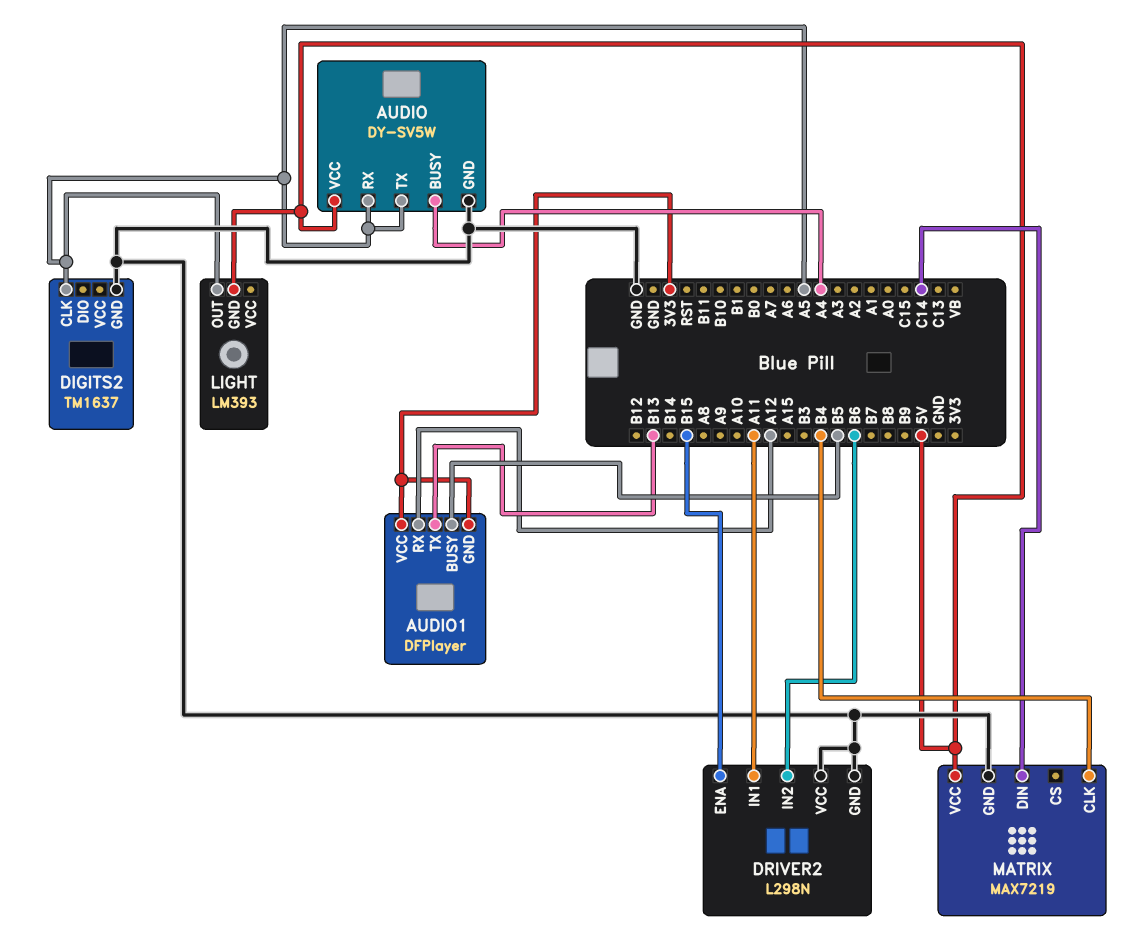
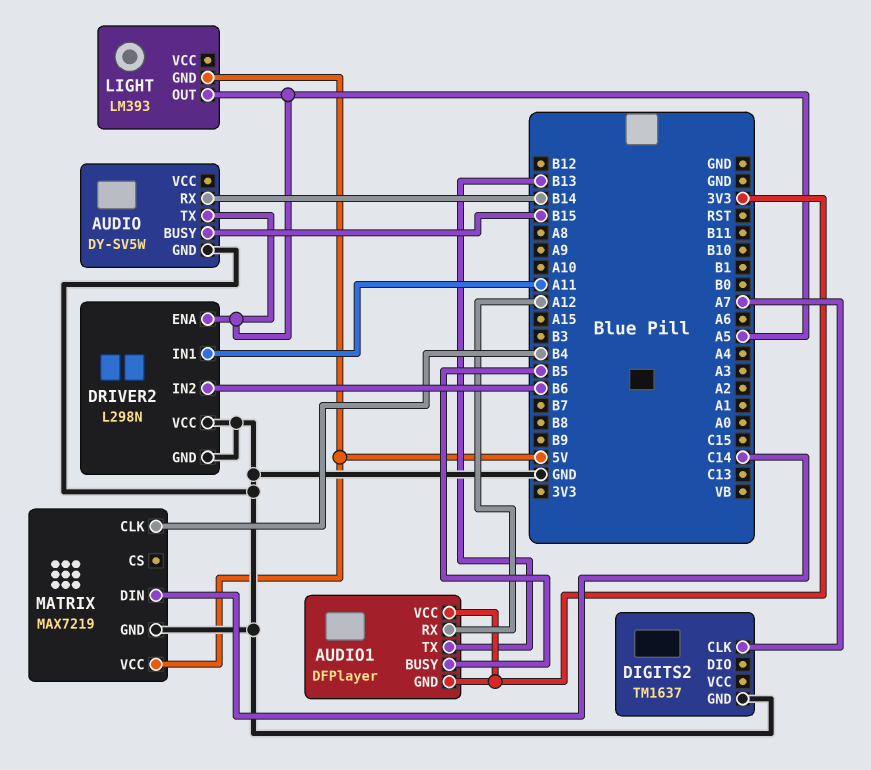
AUDIO pin BUSY: A4 -> B15
AUDIO pin RX: A5 -> B14
AUDIO pin VCC: 5V -> none
DIGITS2 pin CLK: A5 -> A7
DRIVER2 pin ENA: B15 -> A5

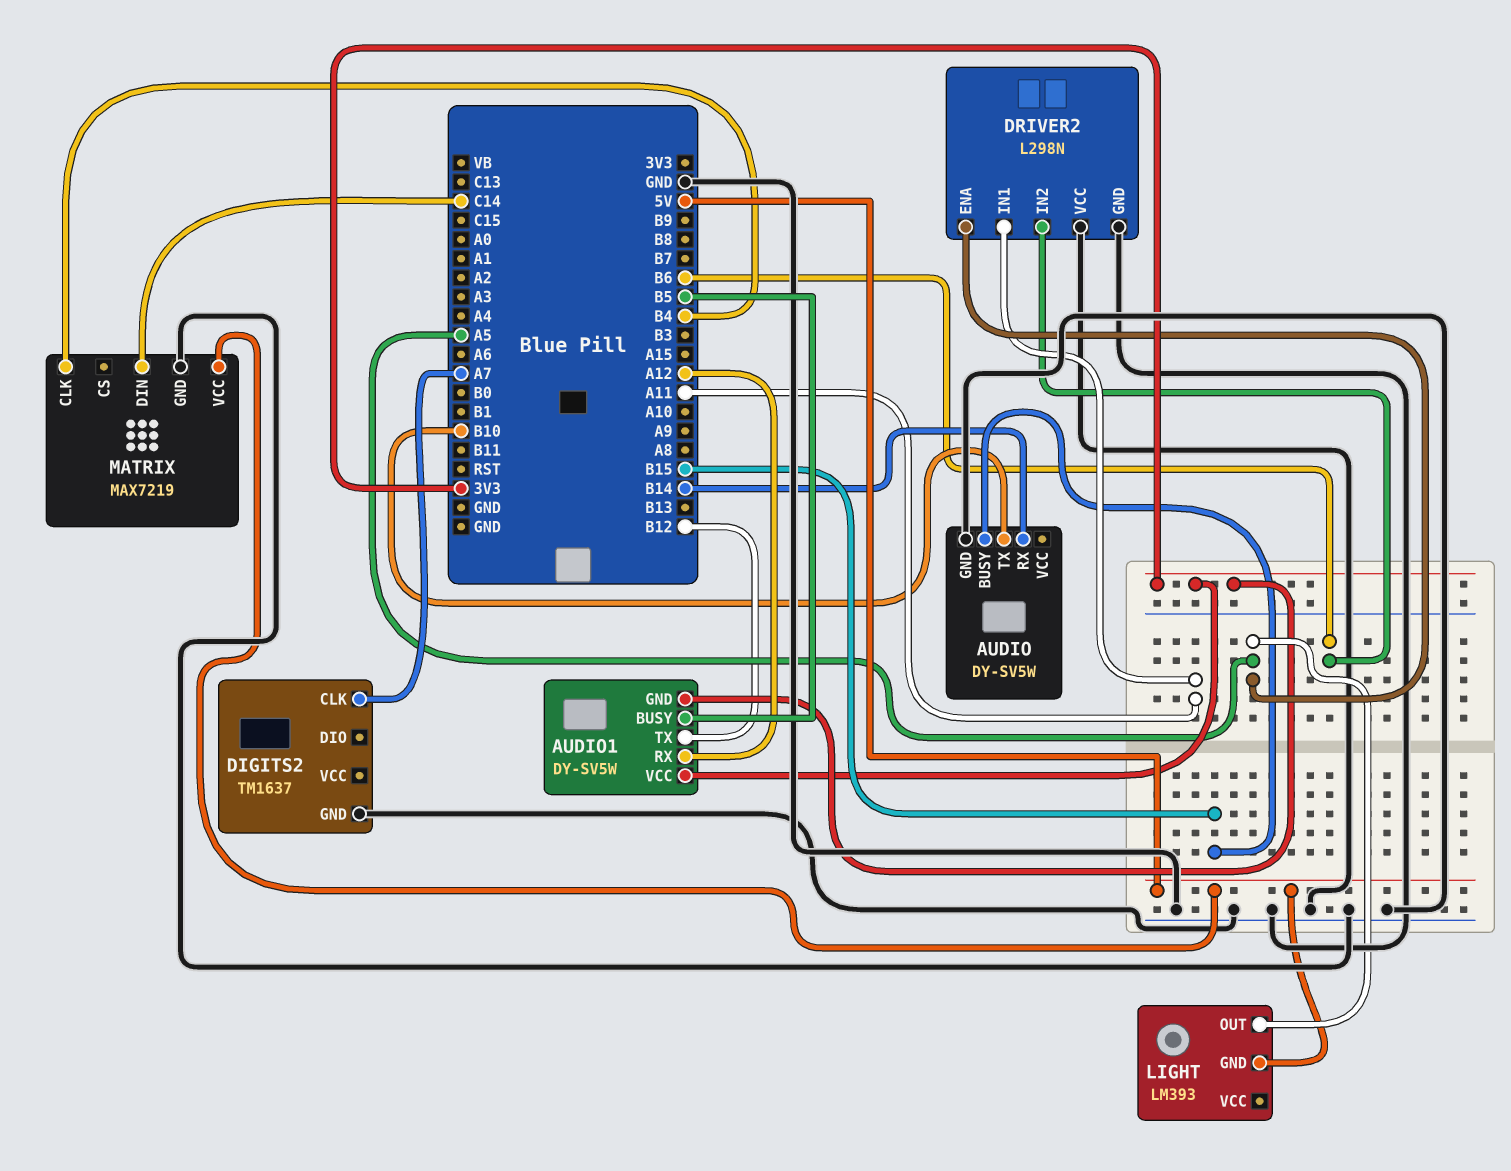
AUDIO pin TX: A5 -> B10
AUDIO1: DFPlayer -> DY-SV5W
AUDIO1 pin TX: B13 -> B12

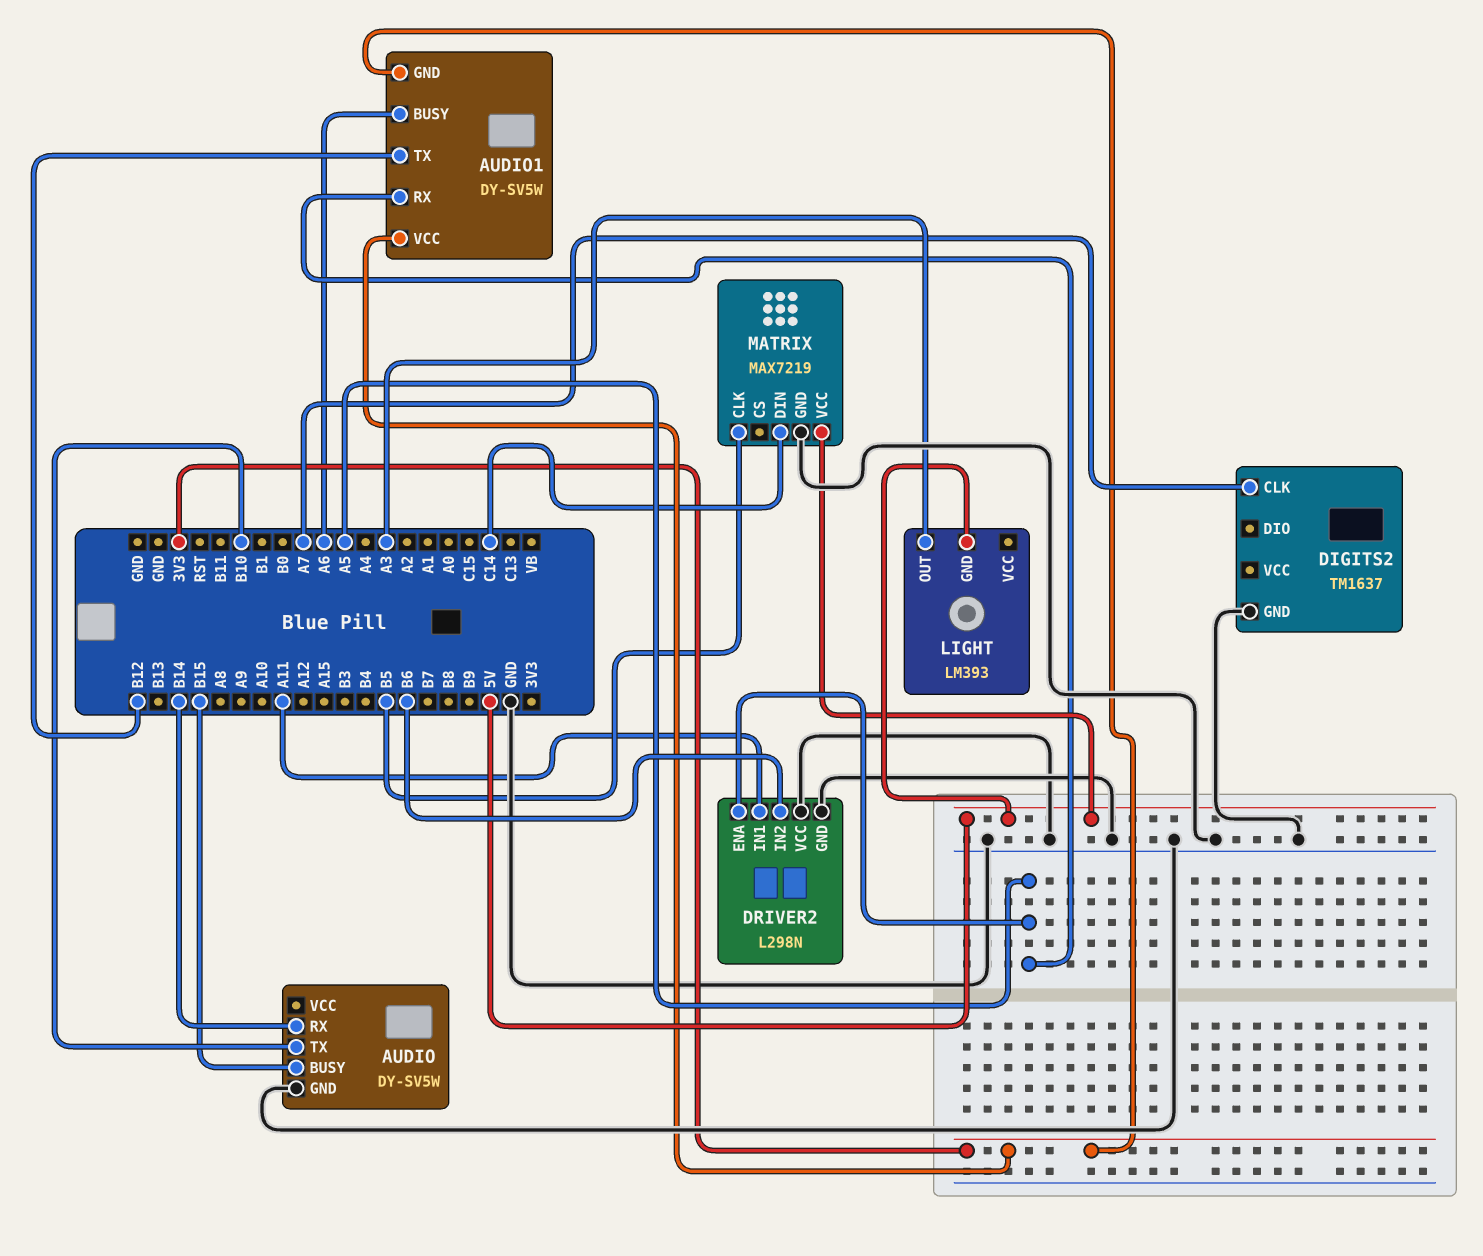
AUDIO1 pin BUSY: B5 -> A6
AUDIO1 pin RX: A12 -> A5
LIGHT pin OUT: A5 -> A3
MATRIX pin CLK: B4 -> B5

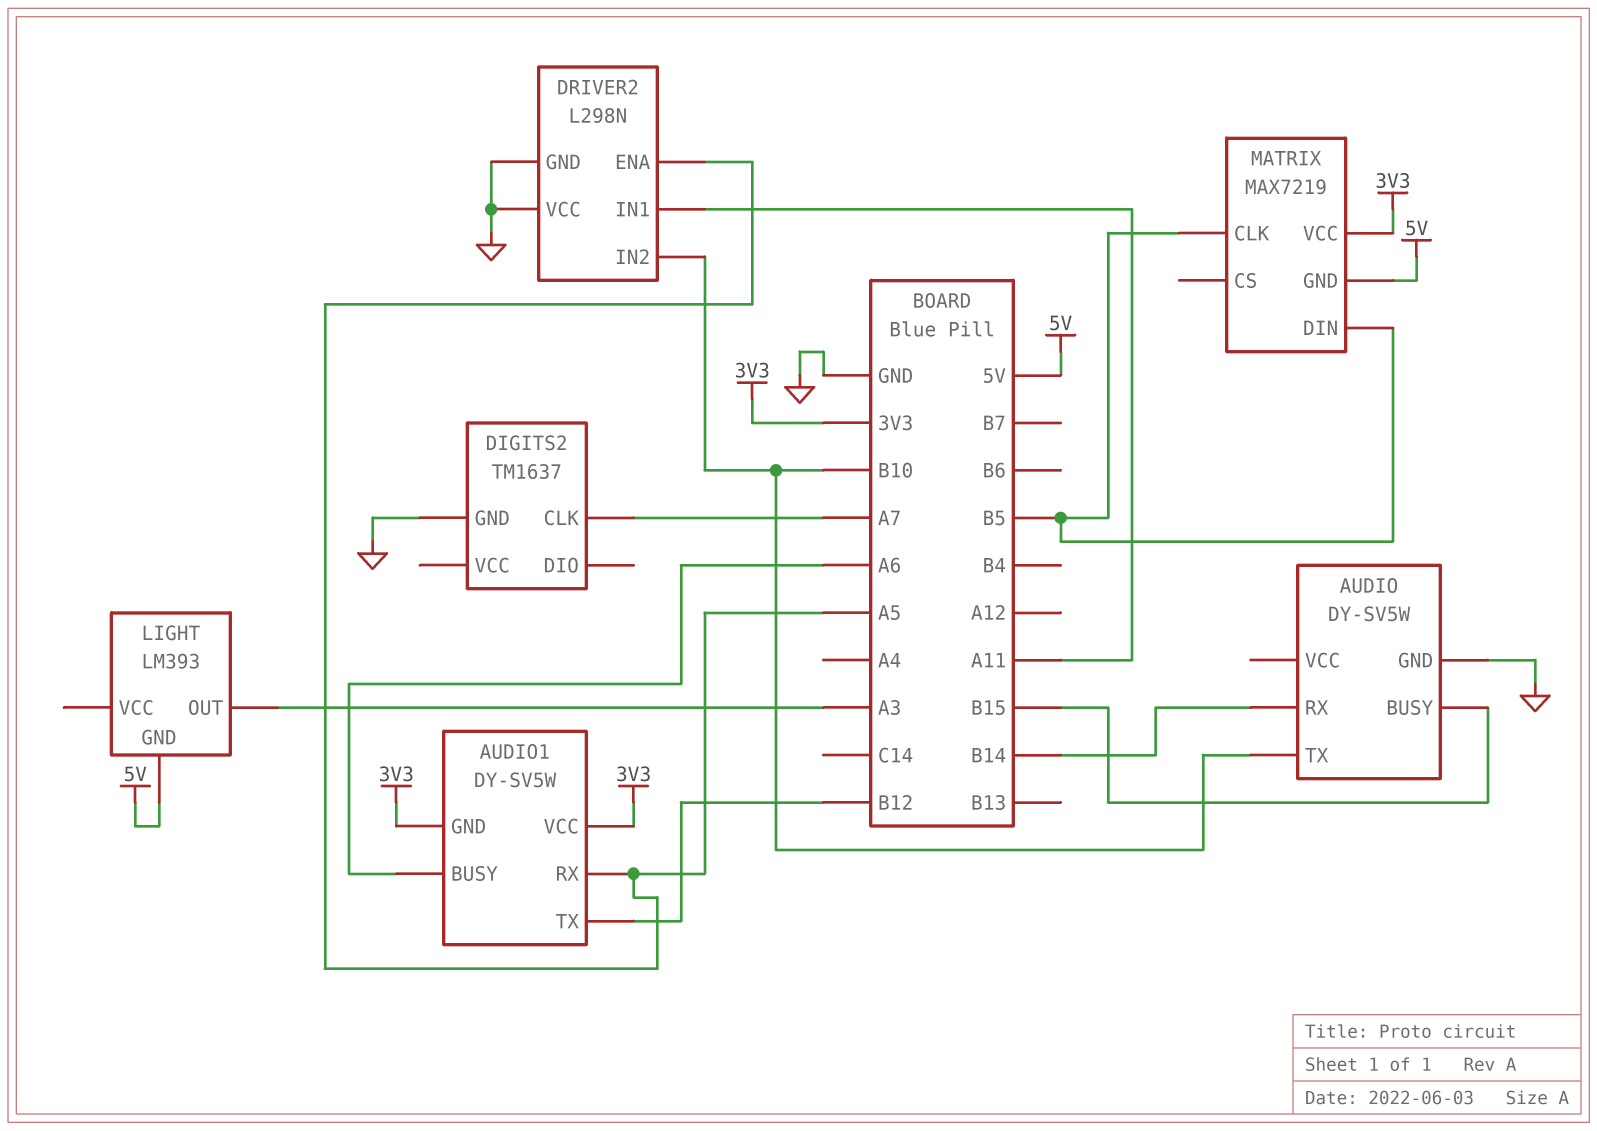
DRIVER2 pin IN2: B6 -> B10
MATRIX pin DIN: C14 -> B5
MATRIX pin GND: GND -> 5V
MATRIX pin VCC: 5V -> 3V3

